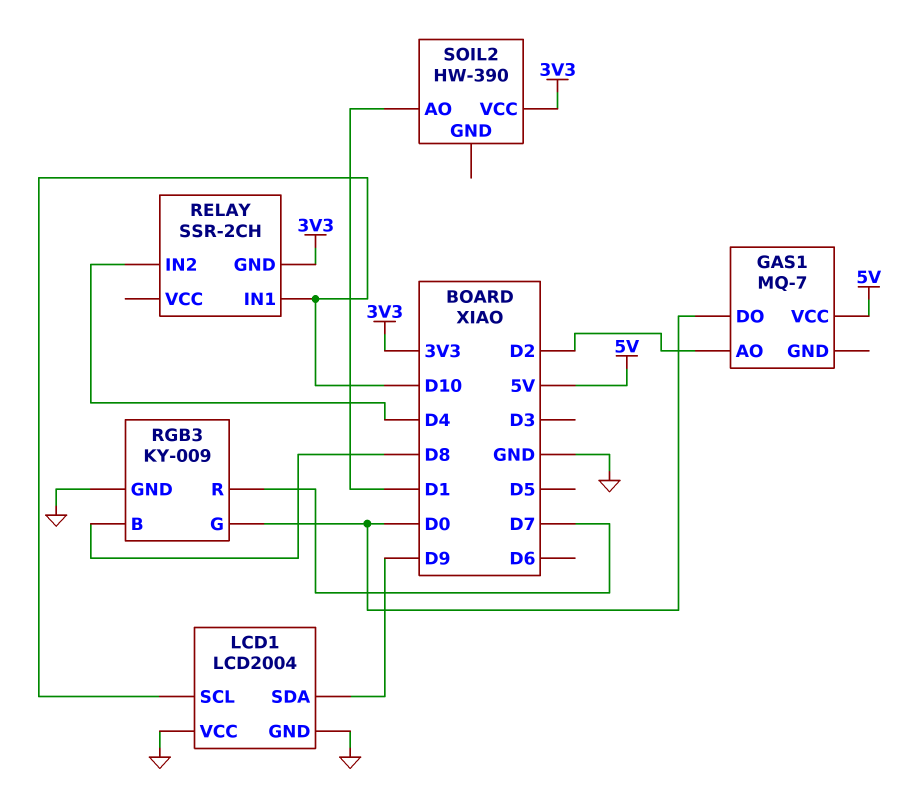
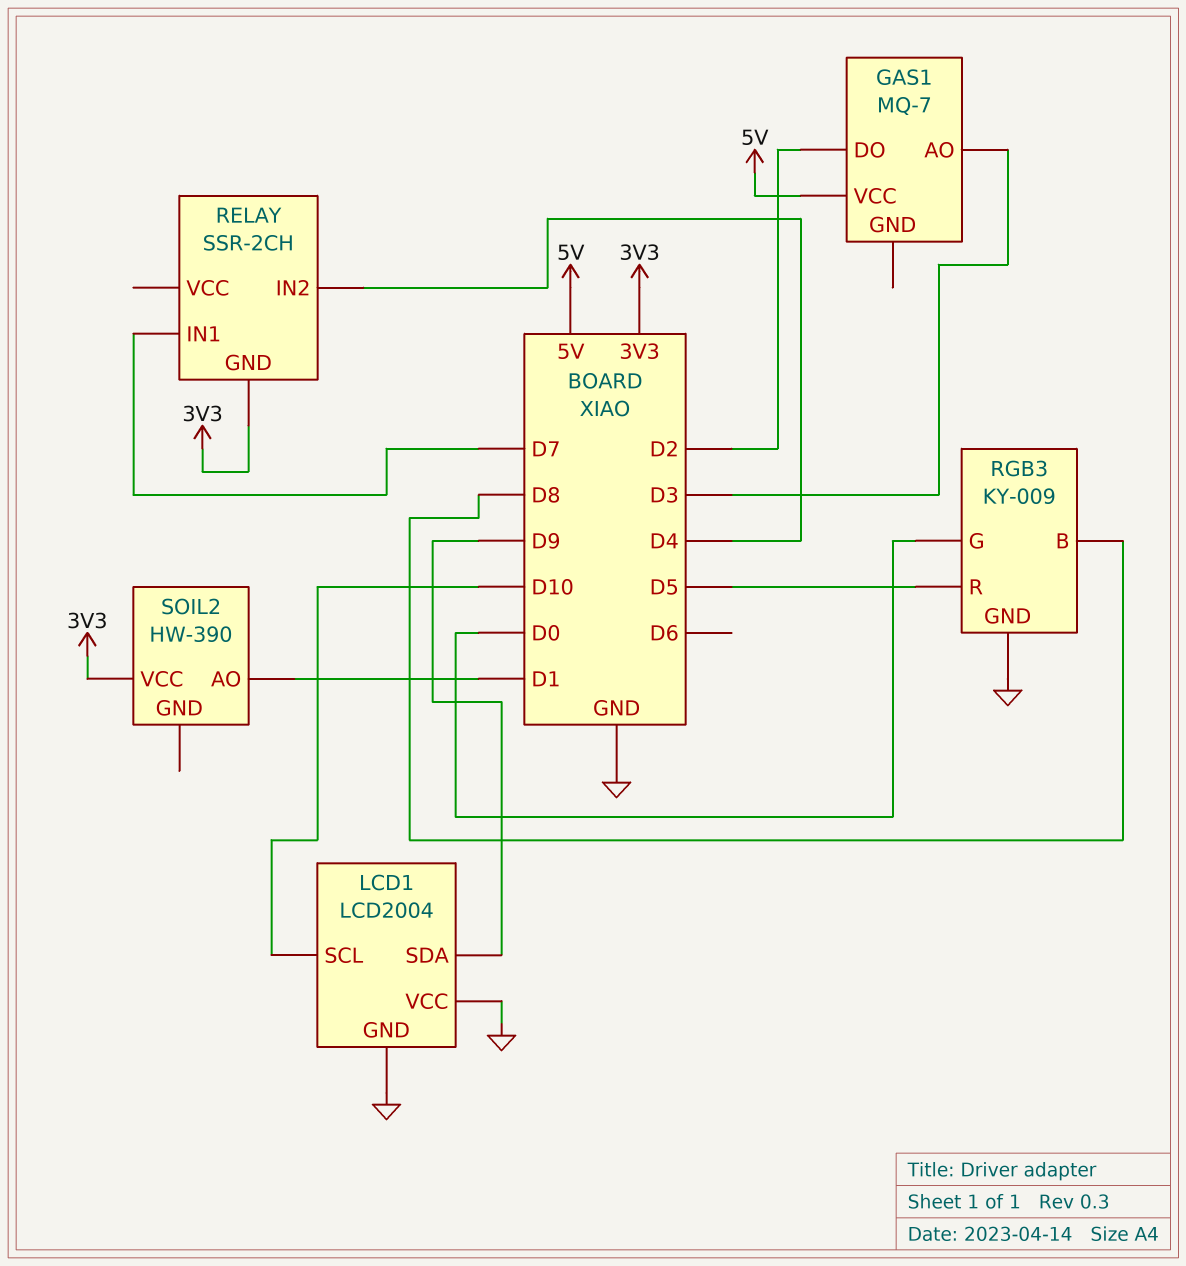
GAS1 pin AO: D2 -> D3
GAS1 pin DO: D0 -> D2
RELAY pin IN1: D10 -> D7
RGB3 pin R: D7 -> D5

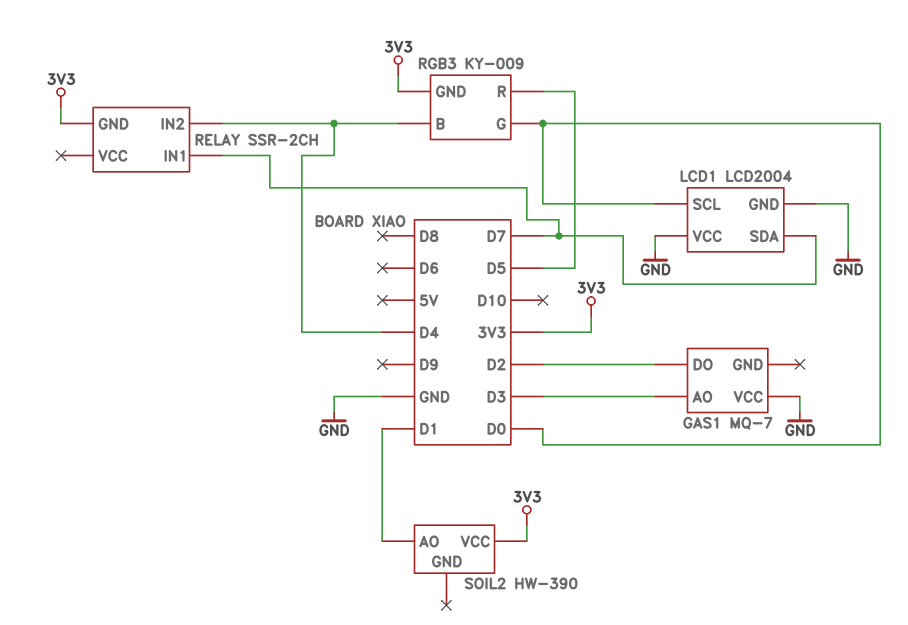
GAS1 pin VCC: 5V -> GND
LCD1 pin SCL: D10 -> D0
LCD1 pin SDA: D9 -> D7
RGB3 pin B: D8 -> D4
RGB3 pin GND: GND -> 3V3

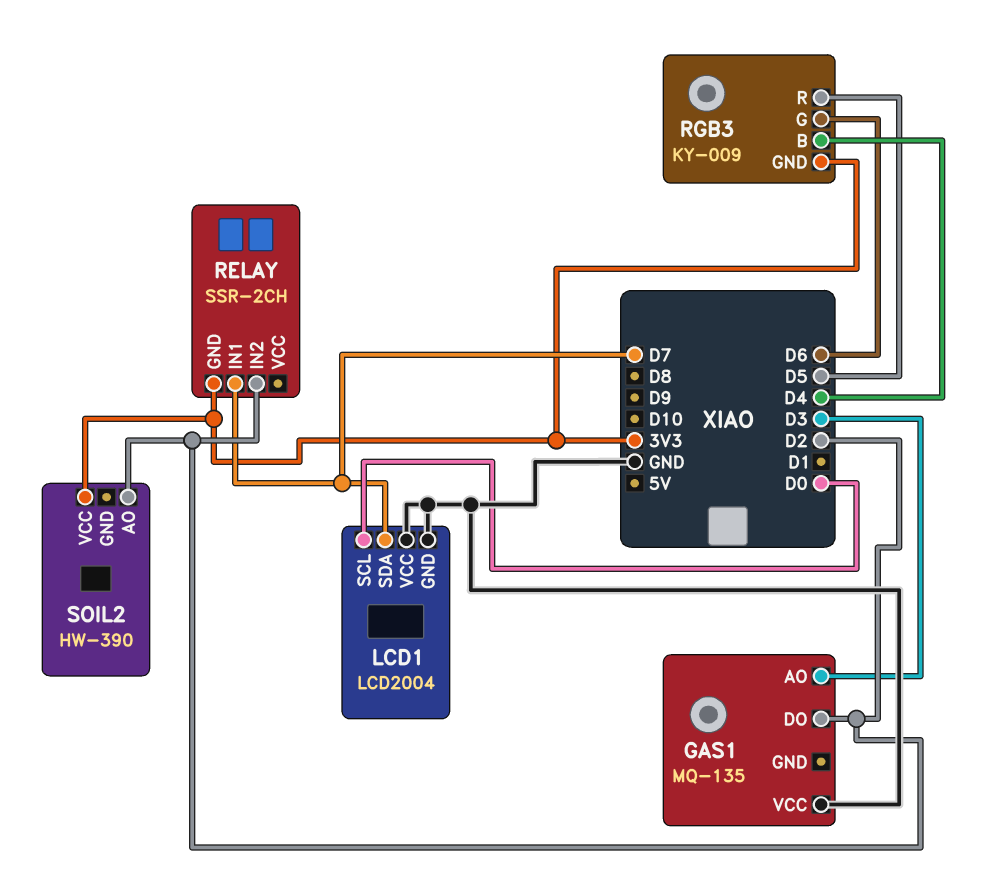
GAS1: MQ-7 -> MQ-135
RELAY pin IN2: D4 -> D2
RGB3 pin G: D0 -> D6
SOIL2 pin AO: D1 -> D2

